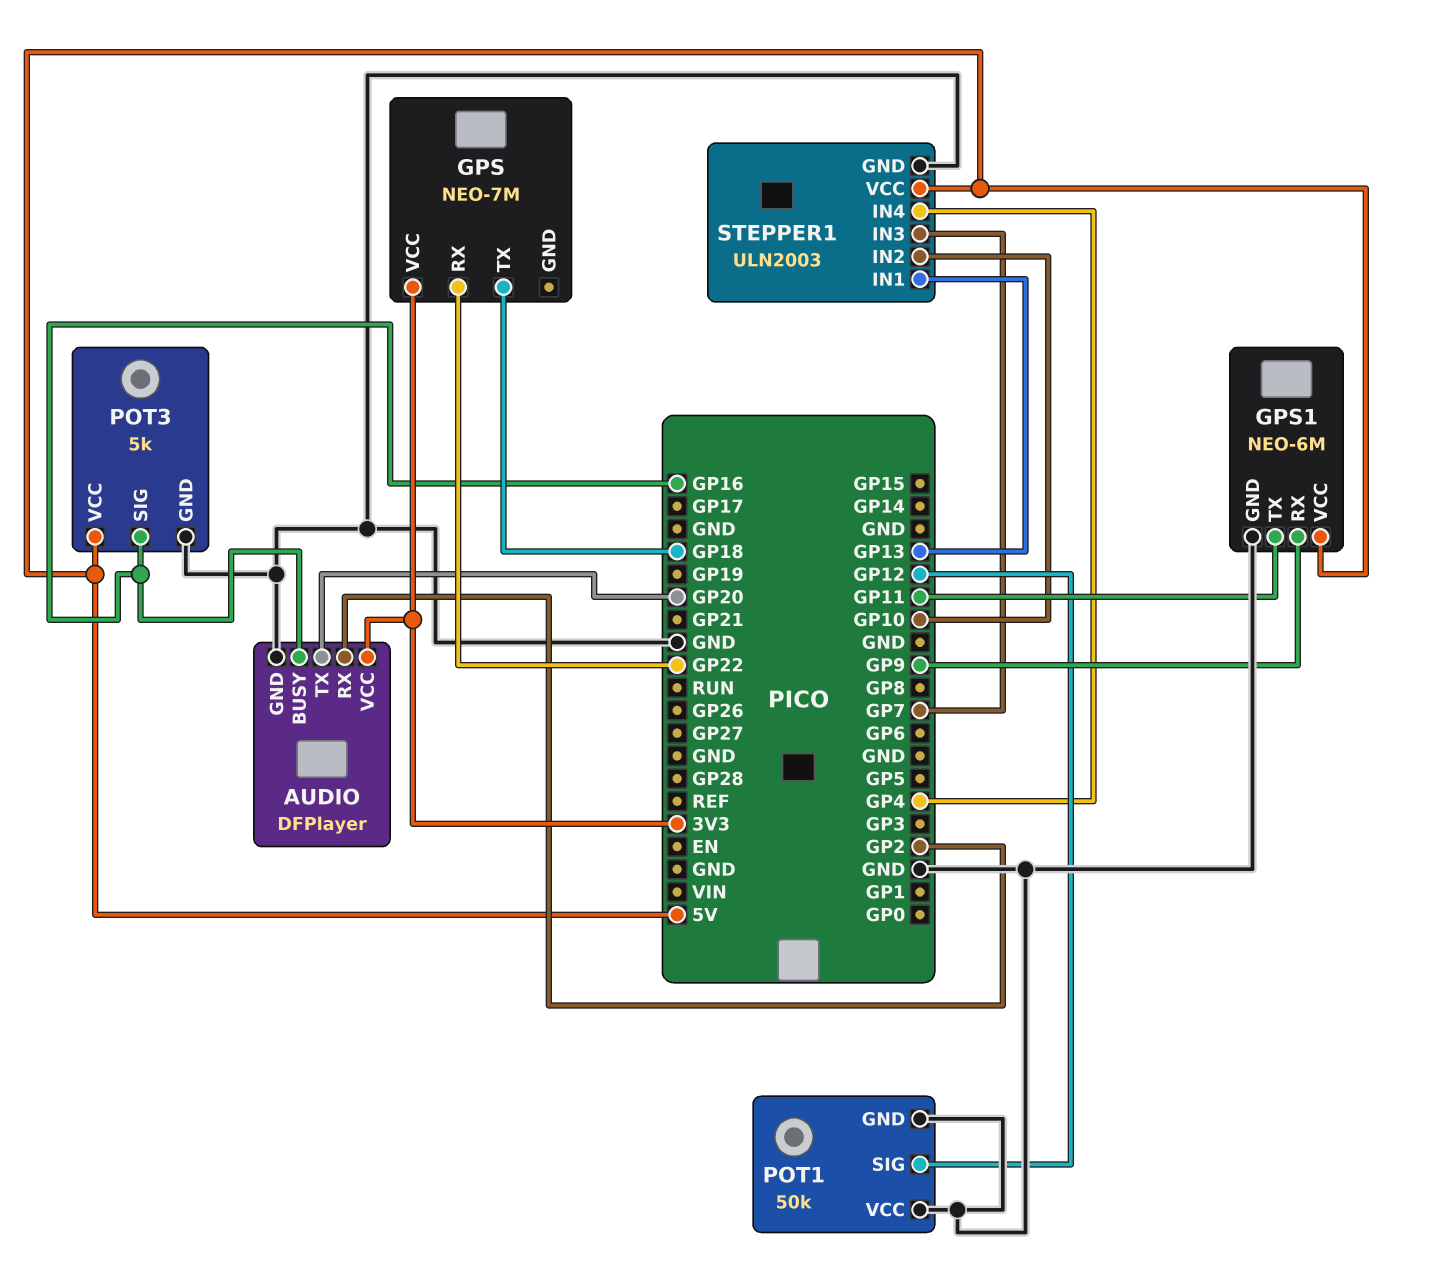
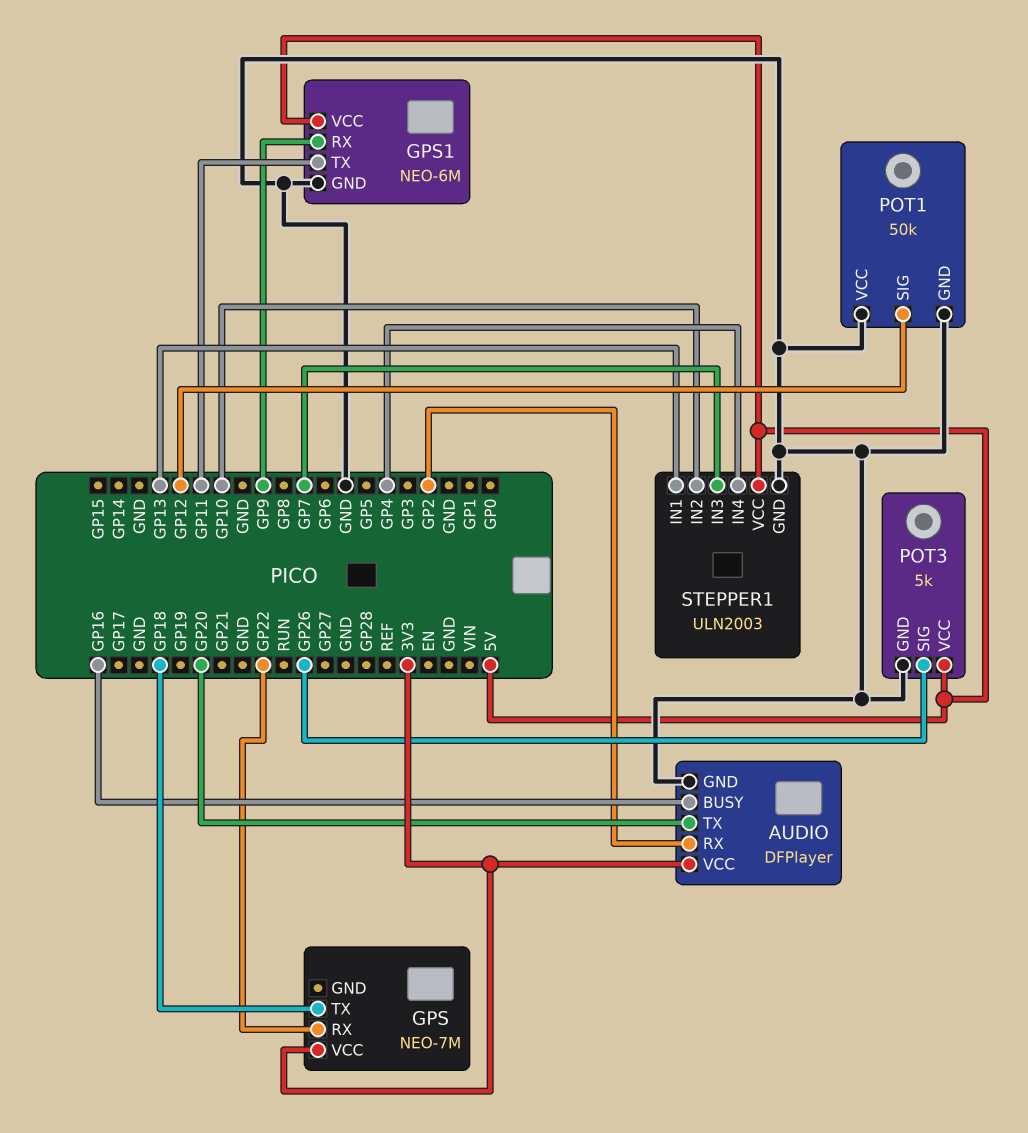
POT3 pin SIG: GP16 -> GP26

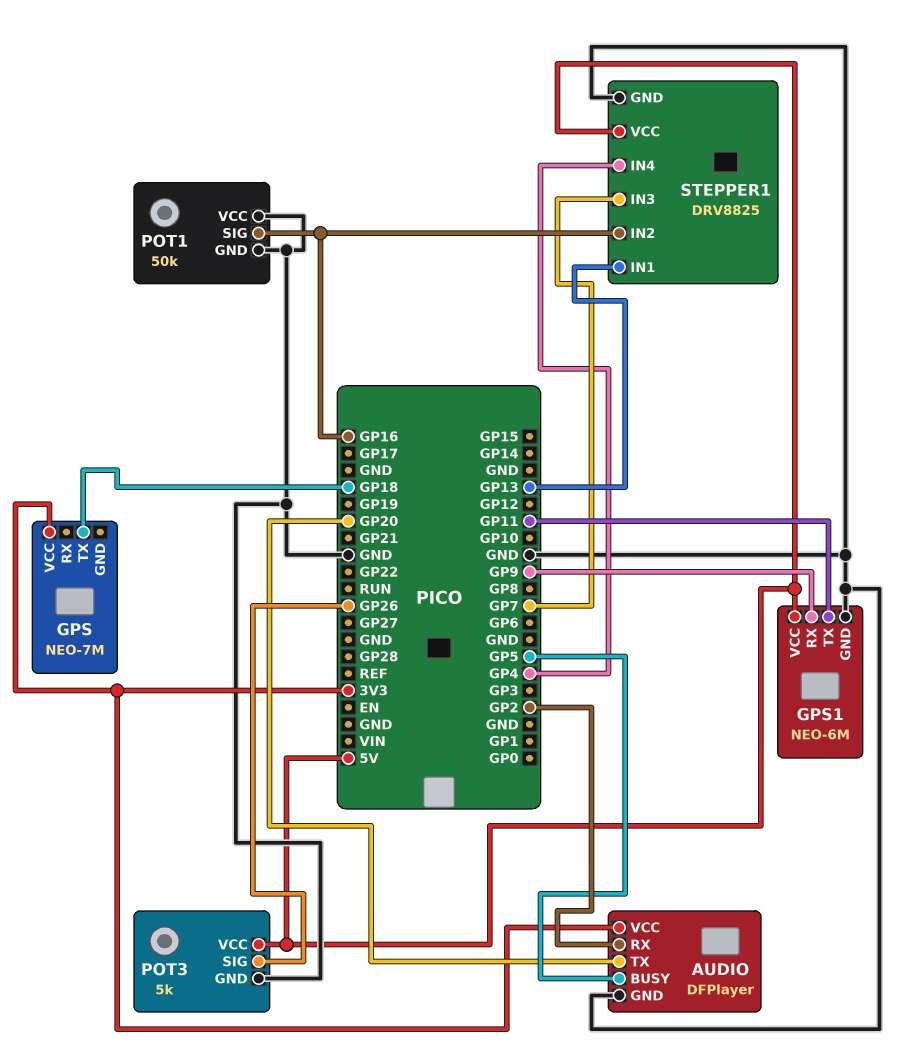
AUDIO pin BUSY: GP16 -> GP5
GPS pin RX: GP22 -> none
POT1 pin SIG: GP12 -> GP16
STEPPER1: ULN2003 -> DRV8825
STEPPER1 pin IN2: GP10 -> GP16

